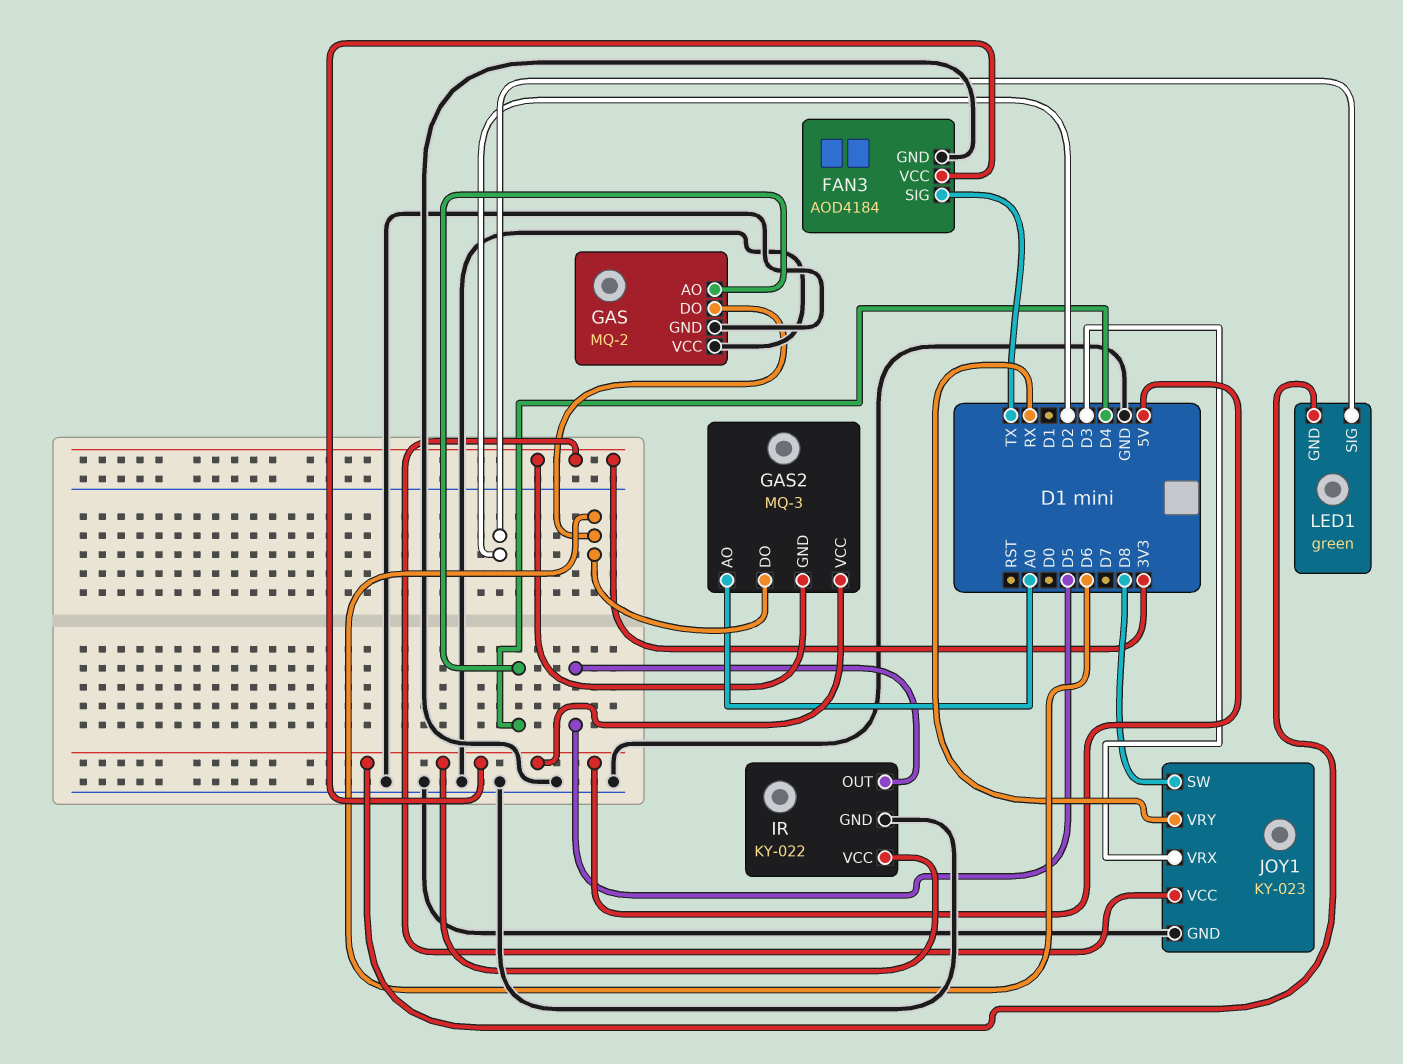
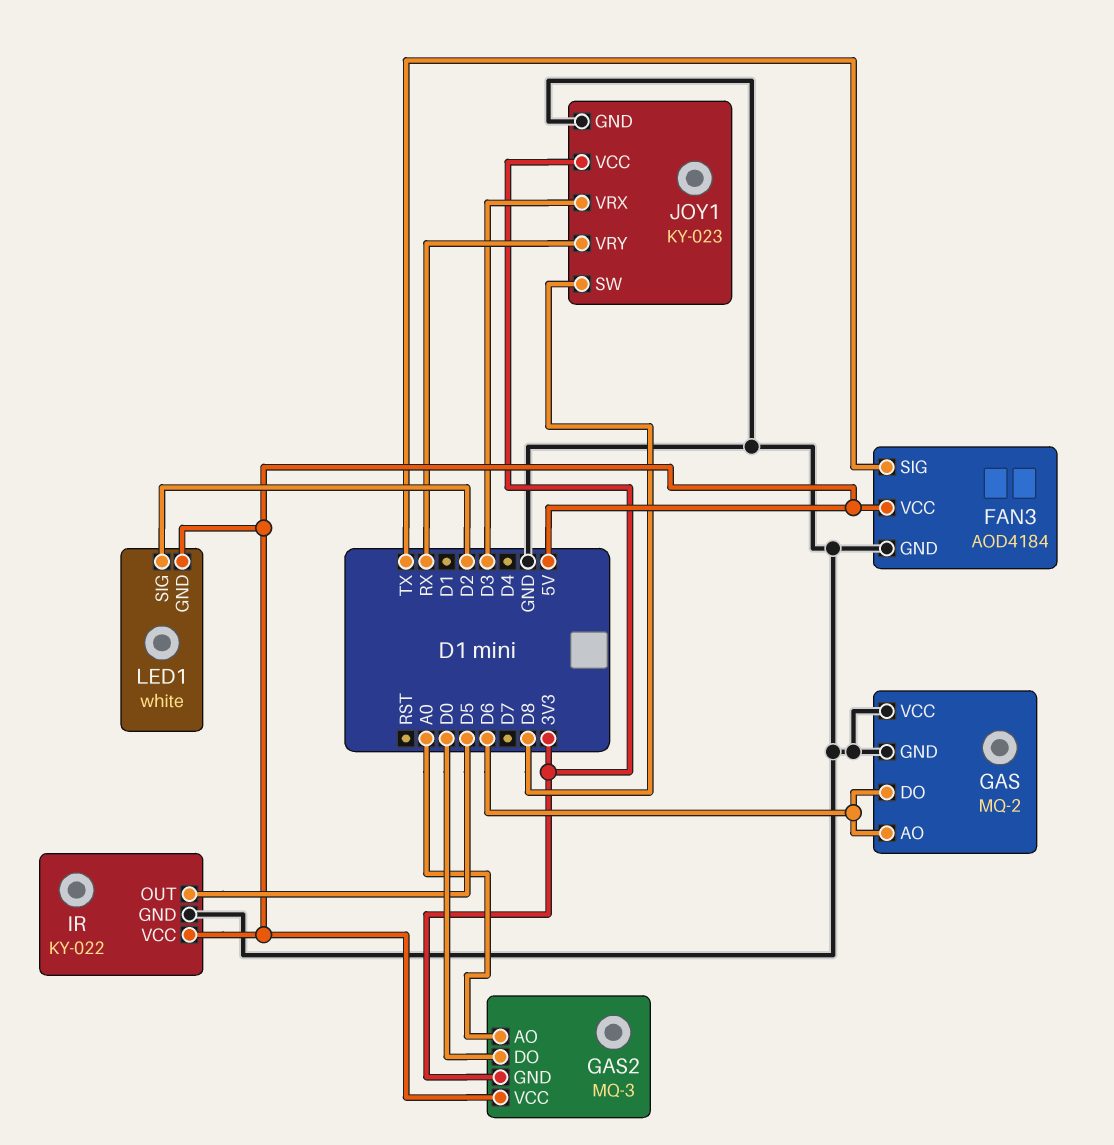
GAS pin AO: D4 -> D6
GAS2 pin DO: D6 -> D0
LED1: green -> white

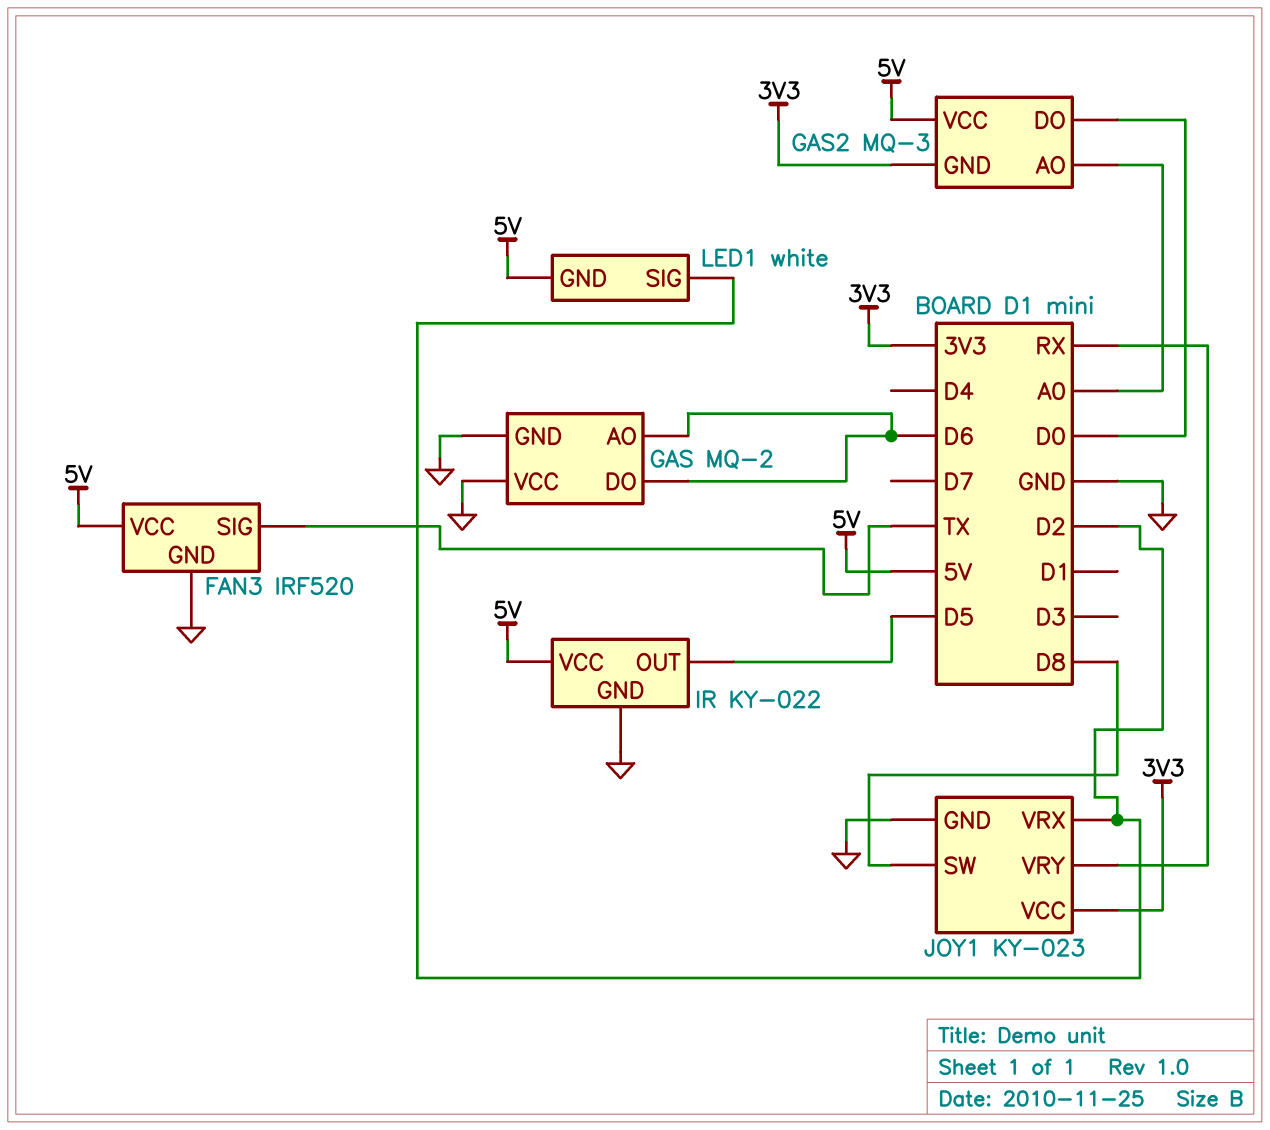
FAN3: AOD4184 -> IRF520
JOY1 pin VRX: D3 -> D2

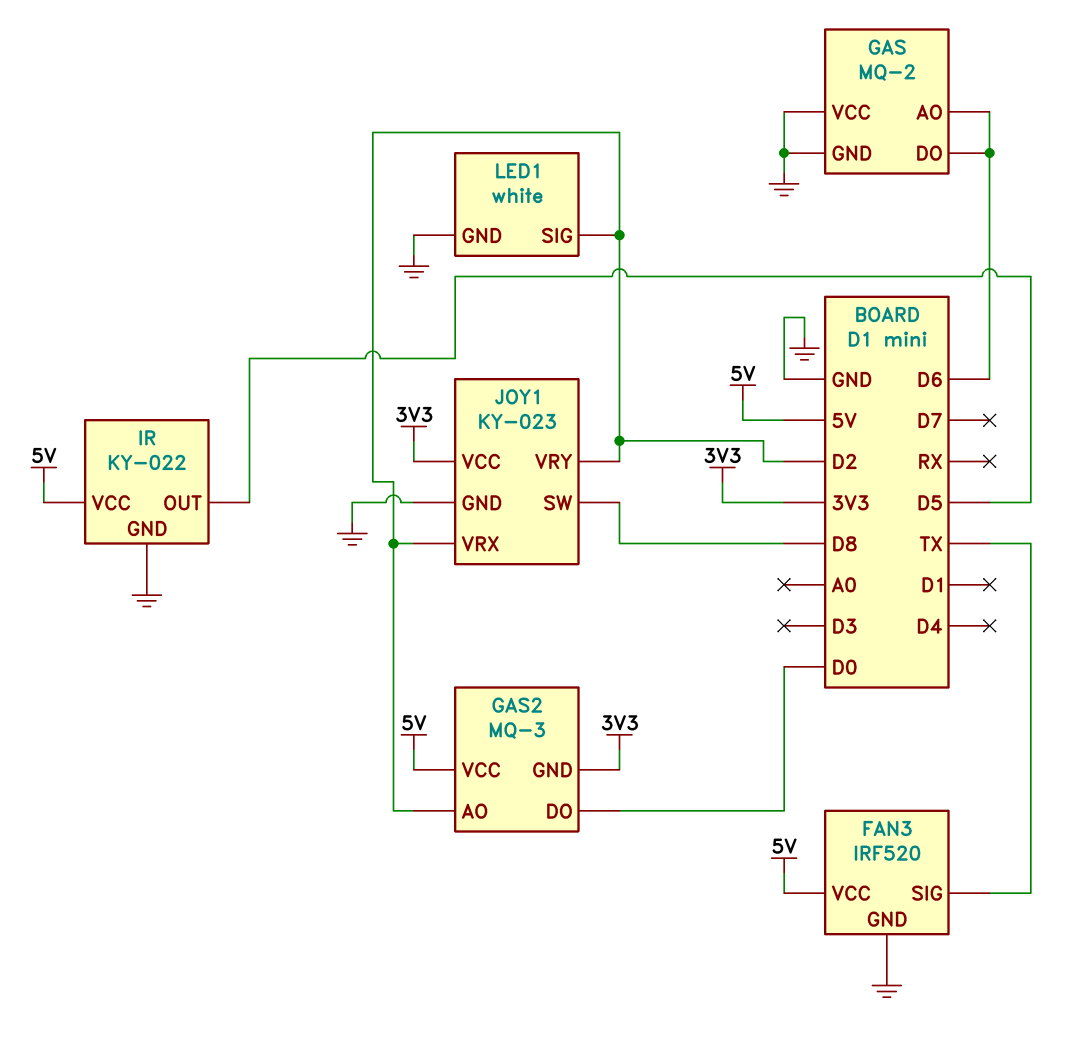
GAS2 pin AO: A0 -> D2
JOY1 pin VRY: RX -> D2
LED1 pin GND: 5V -> GND

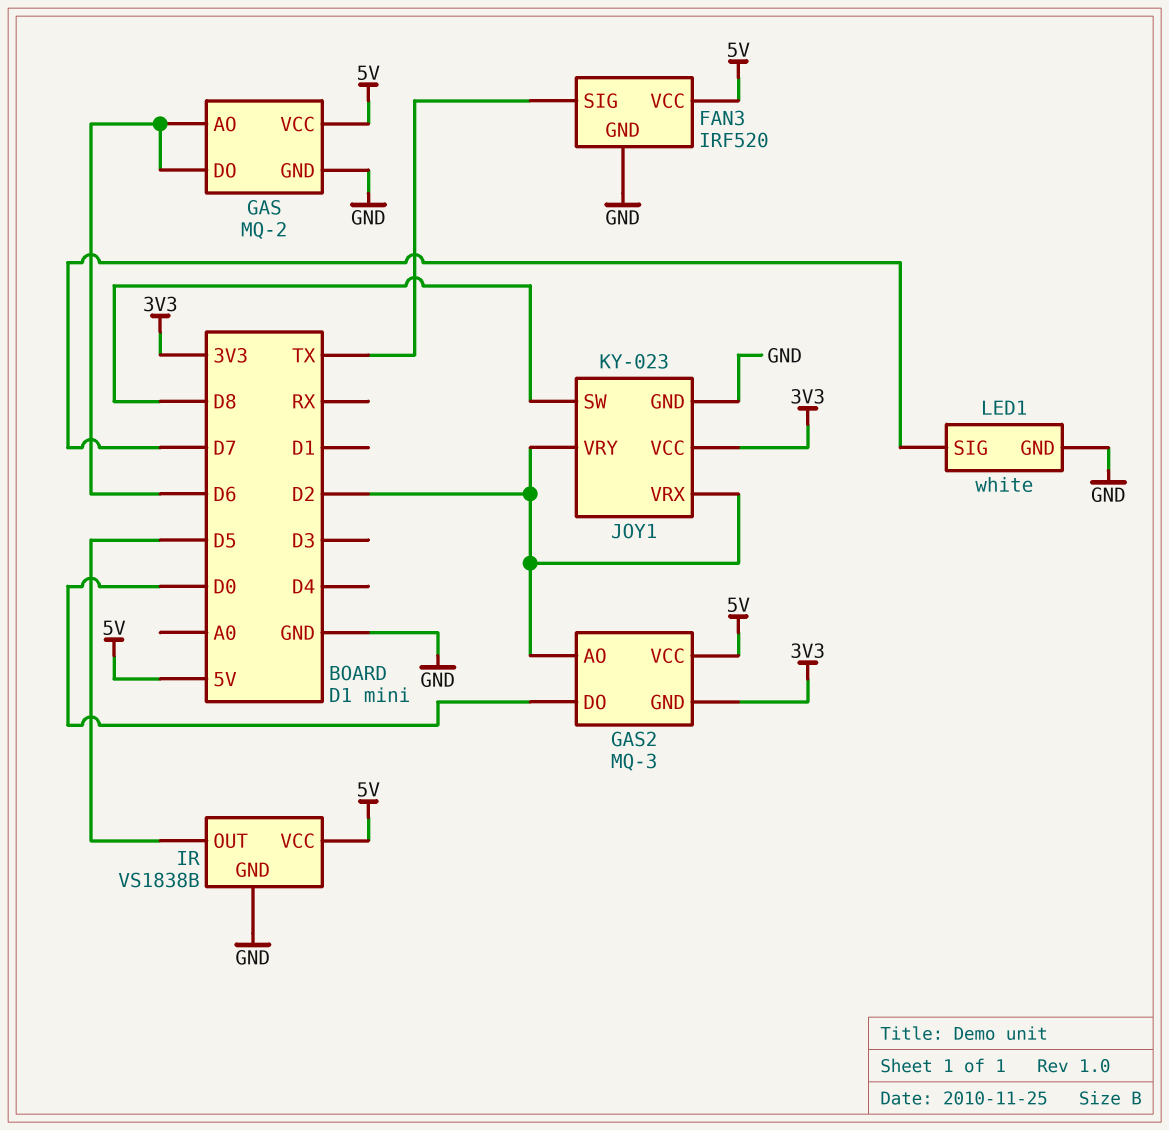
GAS pin VCC: GND -> 5V
IR: KY-022 -> VS1838B
LED1 pin SIG: D2 -> D7

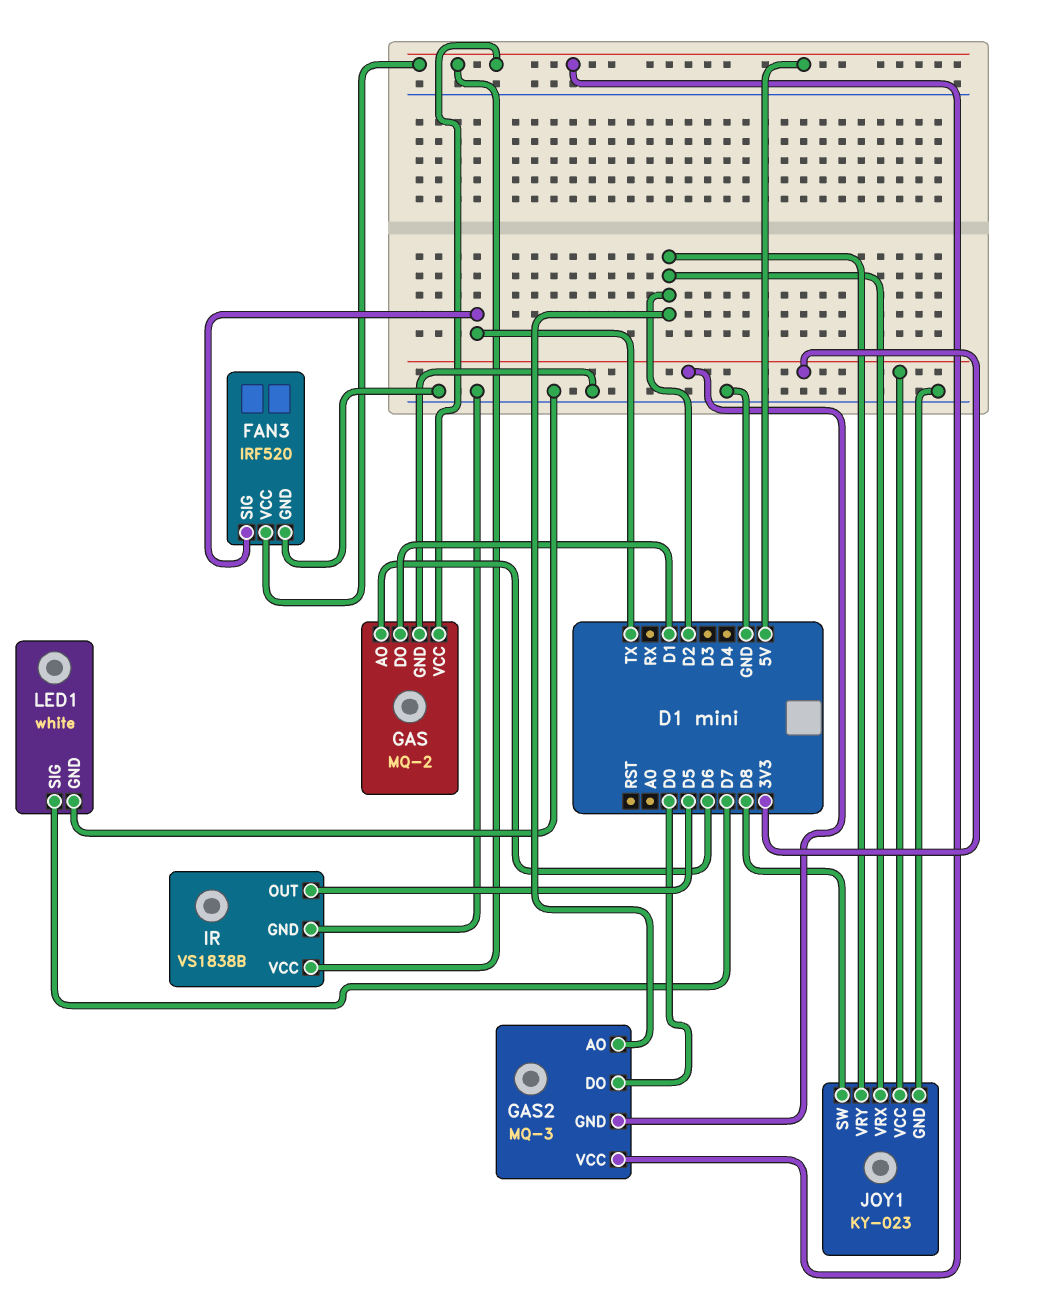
GAS pin DO: D6 -> D1

